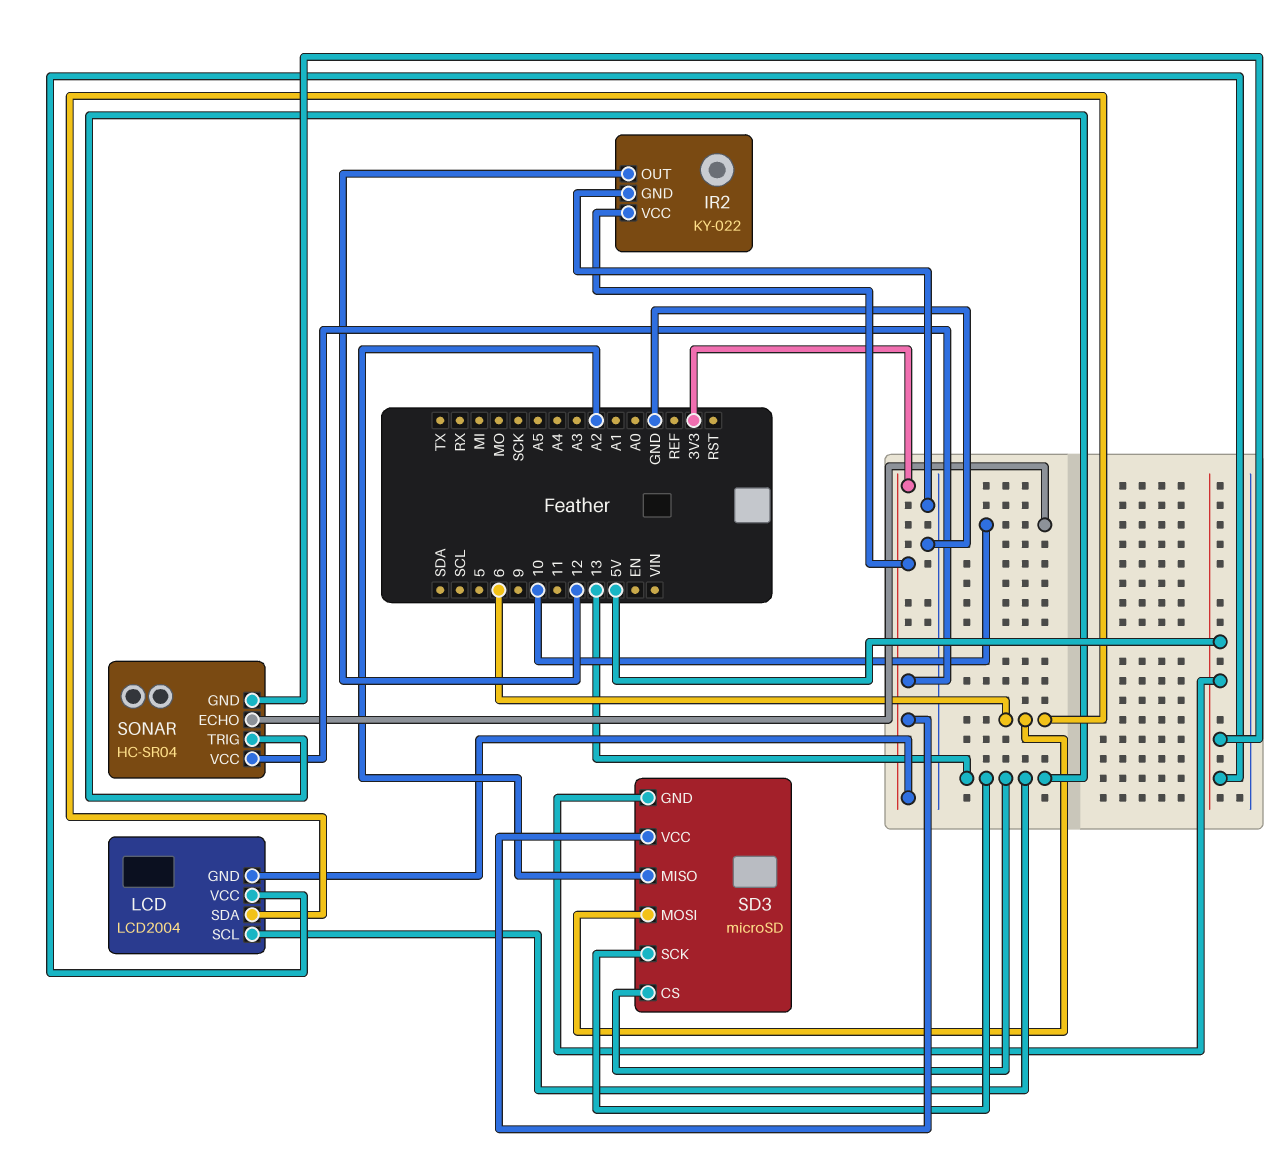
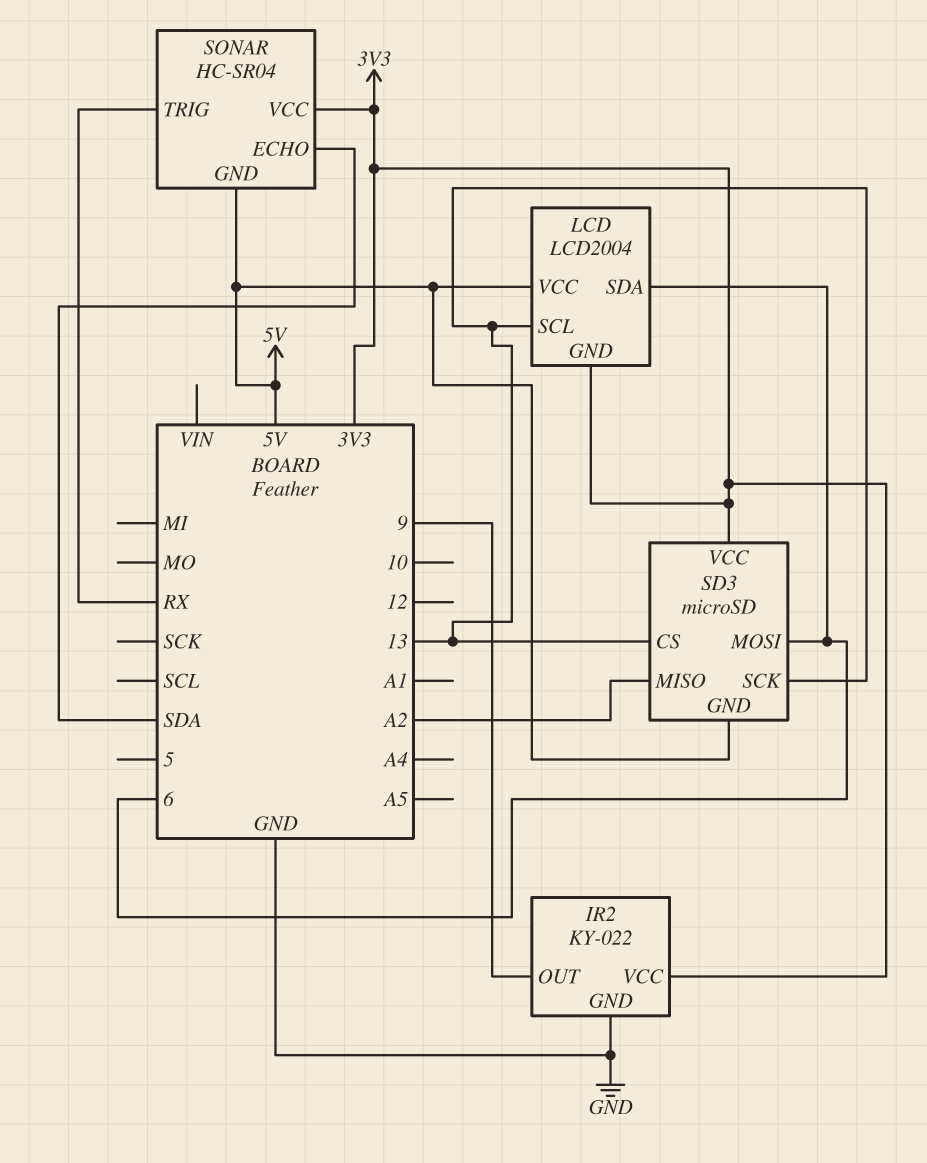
IR2 pin OUT: 12 -> 9
SONAR pin ECHO: 10 -> SDA
SONAR pin TRIG: 13 -> RX

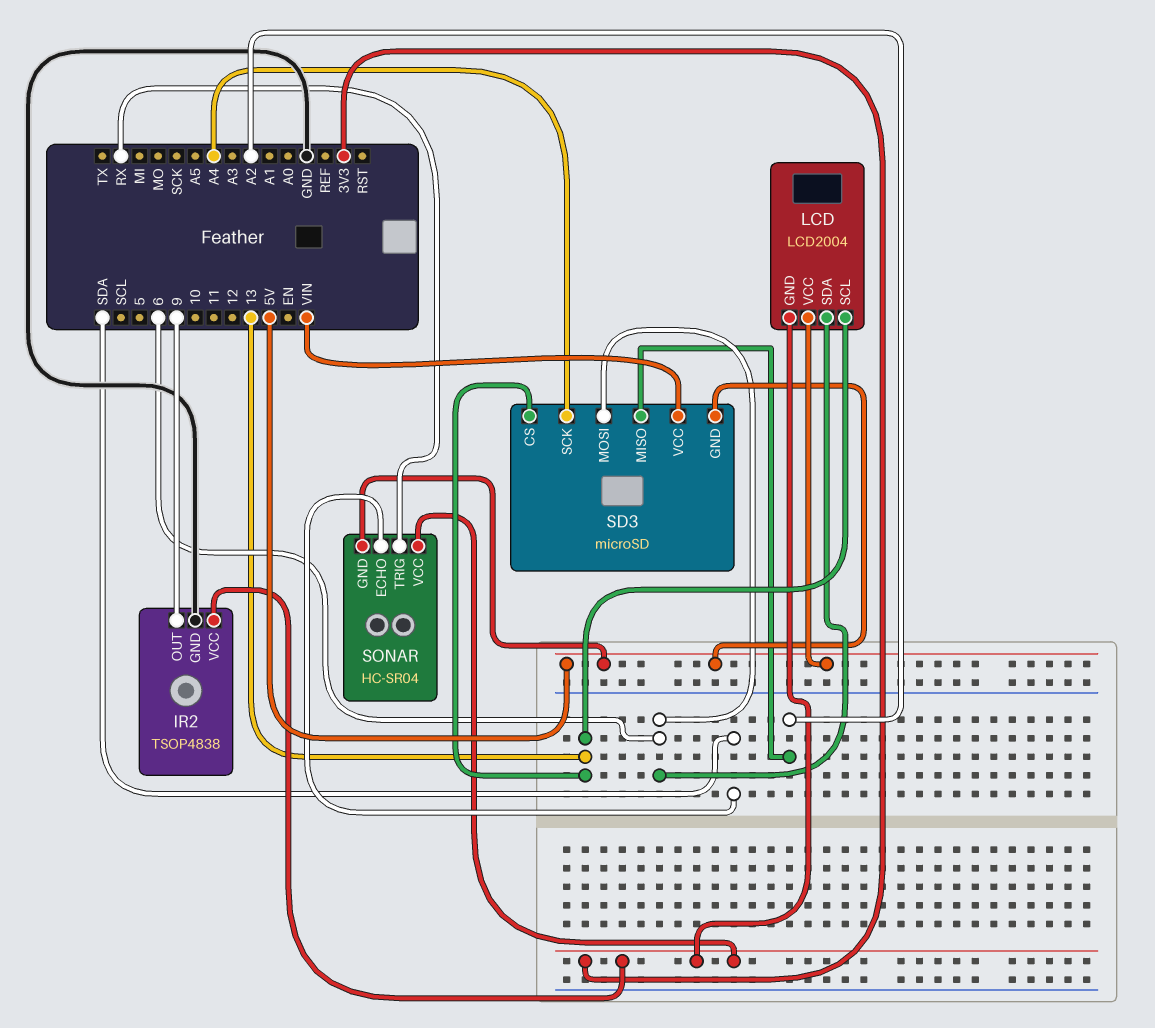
IR2: KY-022 -> TSOP4838
SD3 pin SCK: 13 -> A4
SD3 pin VCC: 3V3 -> VIN

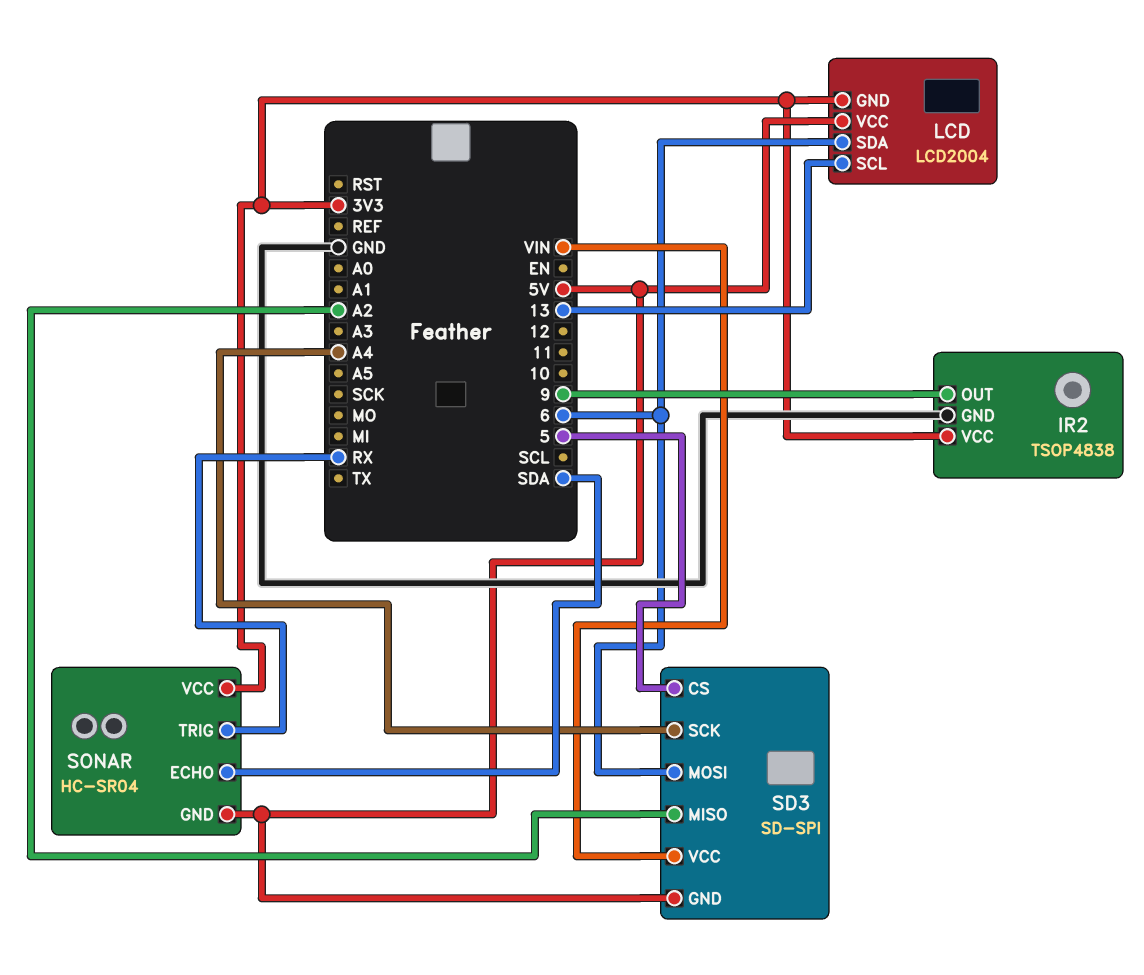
SD3: microSD -> SD-SPI
SD3 pin CS: 13 -> 5

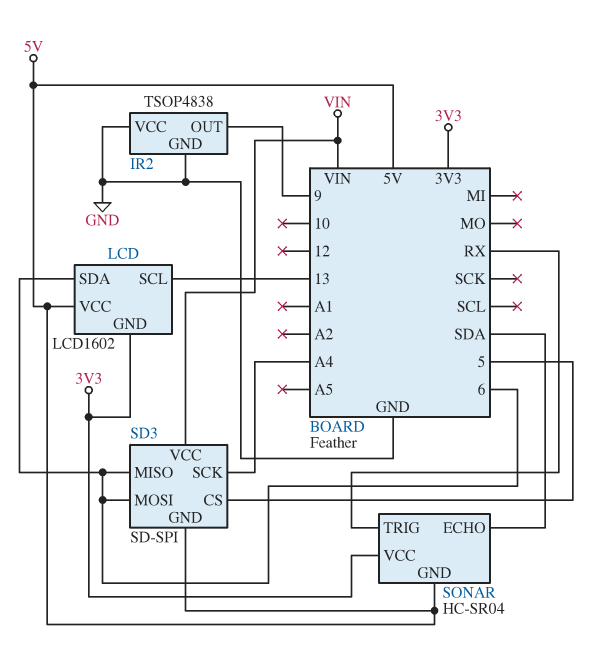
IR2 pin VCC: 3V3 -> GND
LCD: LCD2004 -> LCD1602
SD3 pin MISO: A2 -> 6

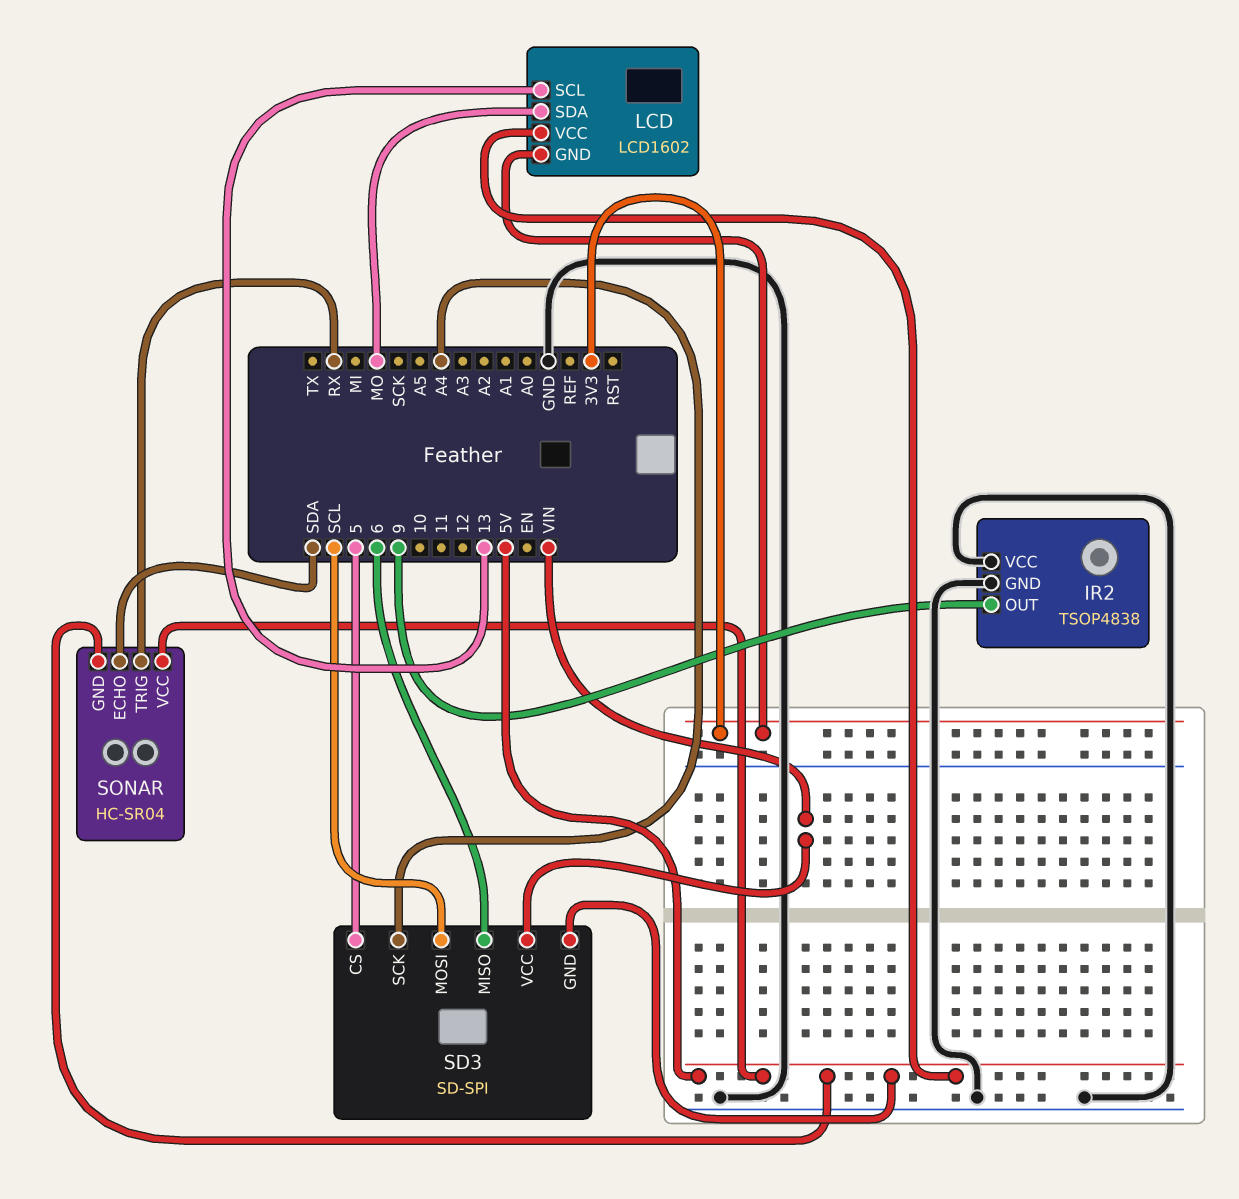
LCD pin SDA: 6 -> MO
SD3 pin MOSI: 6 -> SCL
SONAR pin VCC: 3V3 -> 5V

